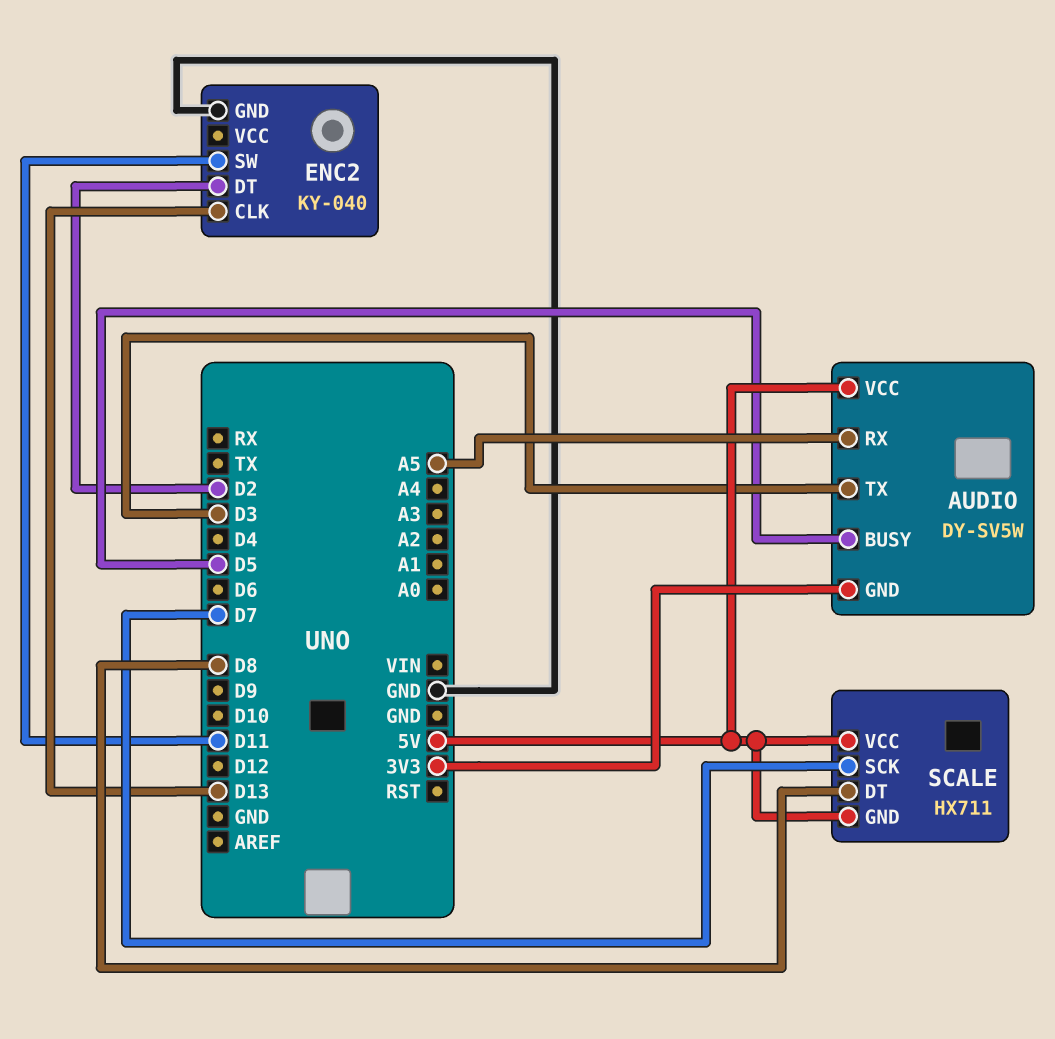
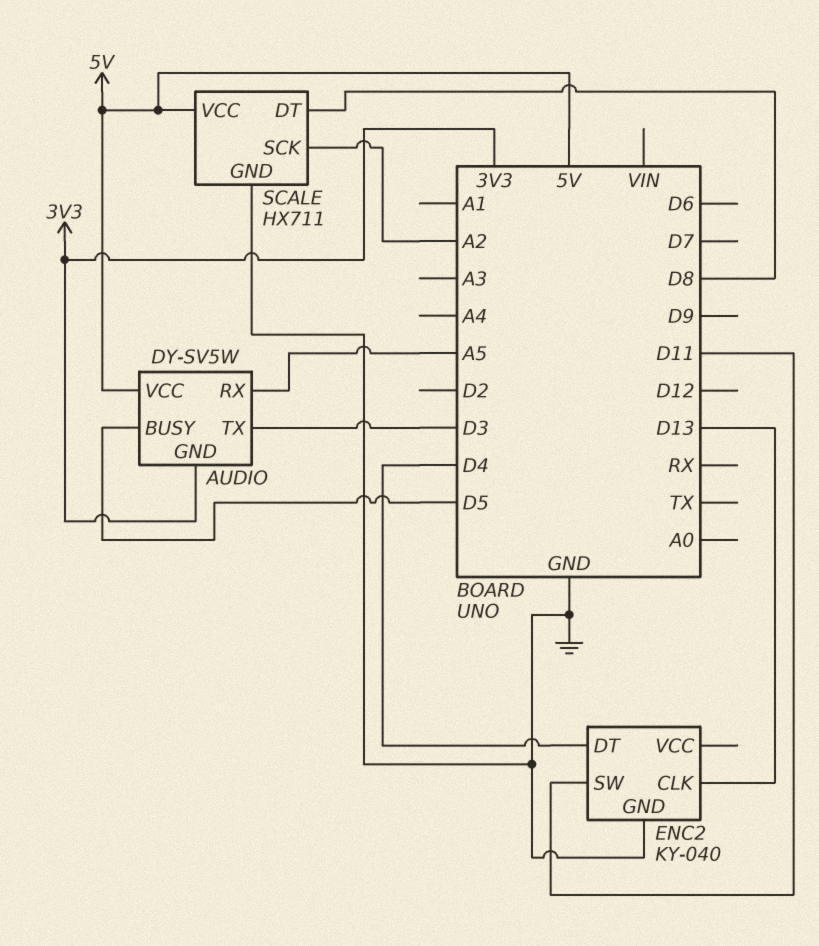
ENC2 pin DT: D2 -> D4
SCALE pin GND: 5V -> GND
SCALE pin SCK: D7 -> A2

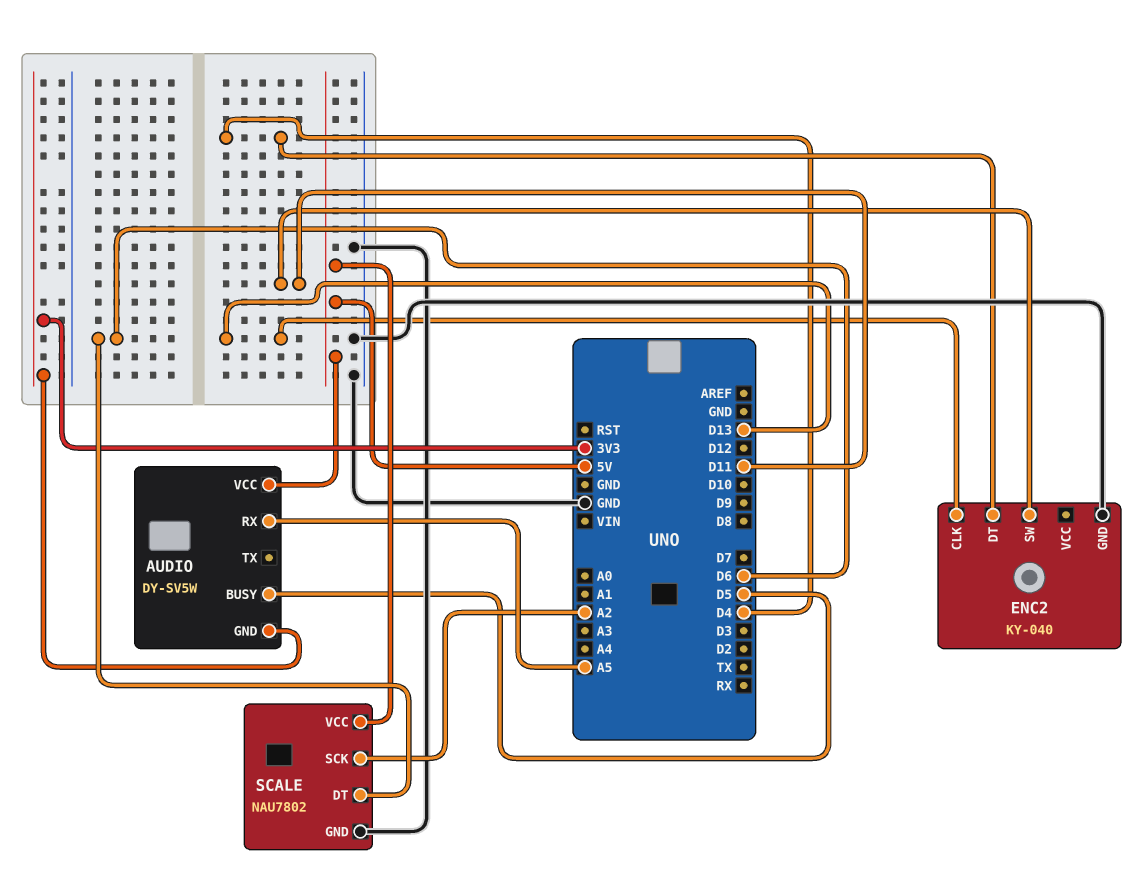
AUDIO pin TX: D3 -> none
SCALE: HX711 -> NAU7802
SCALE pin DT: D8 -> D6

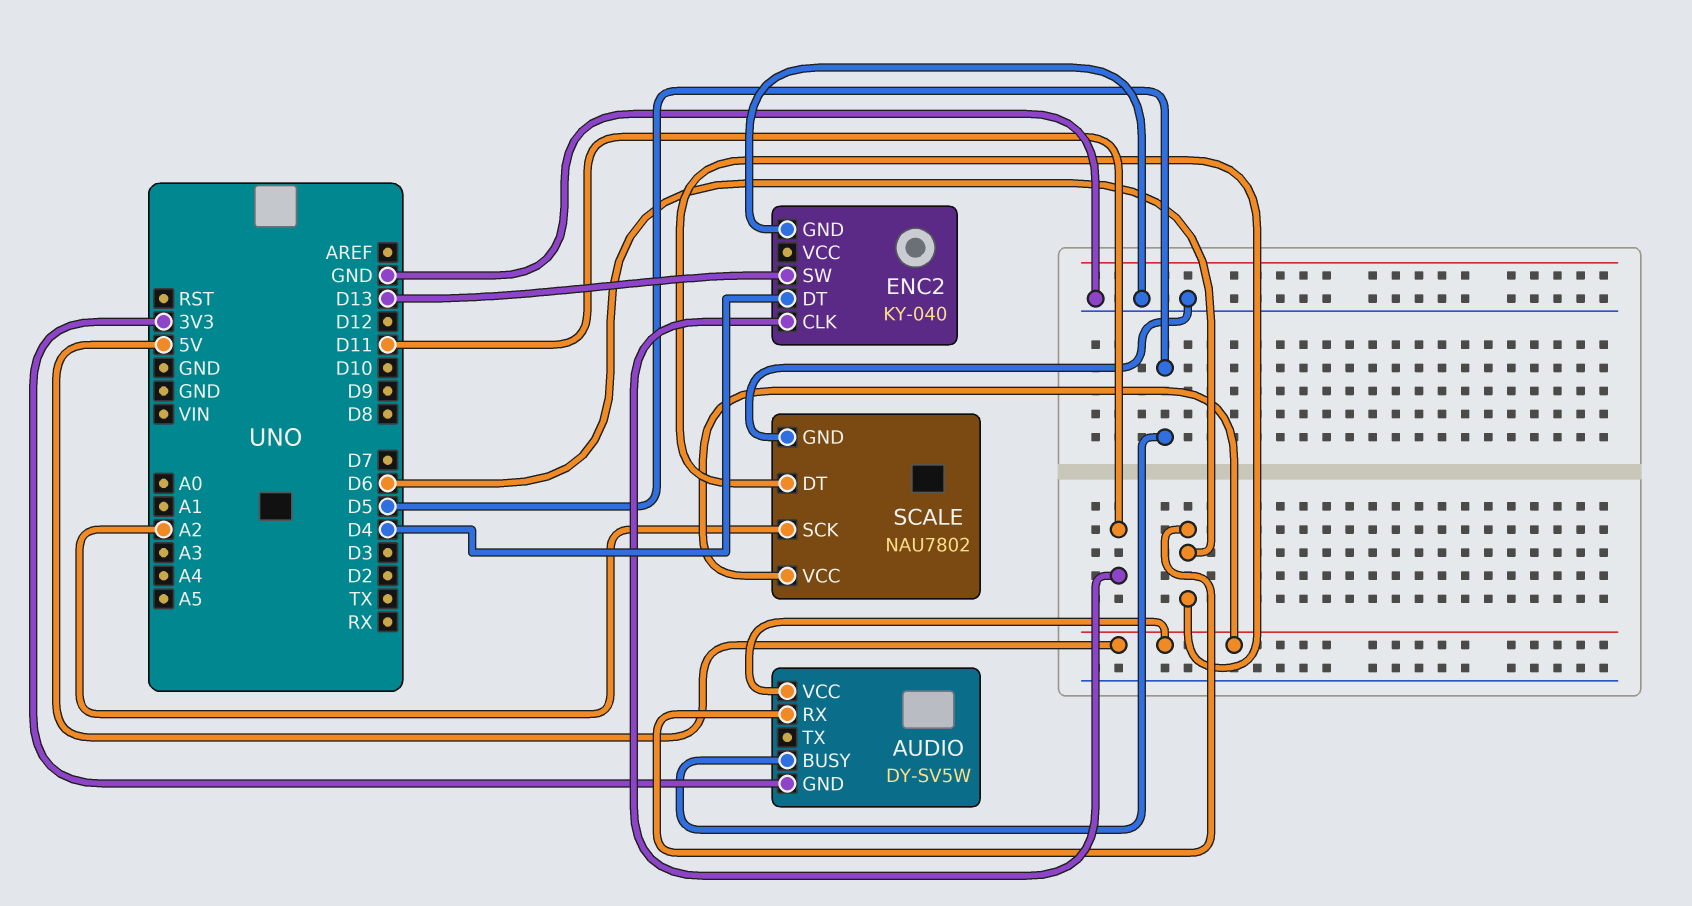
AUDIO pin RX: A5 -> D6
ENC2 pin CLK: D13 -> D11
ENC2 pin SW: D11 -> D13

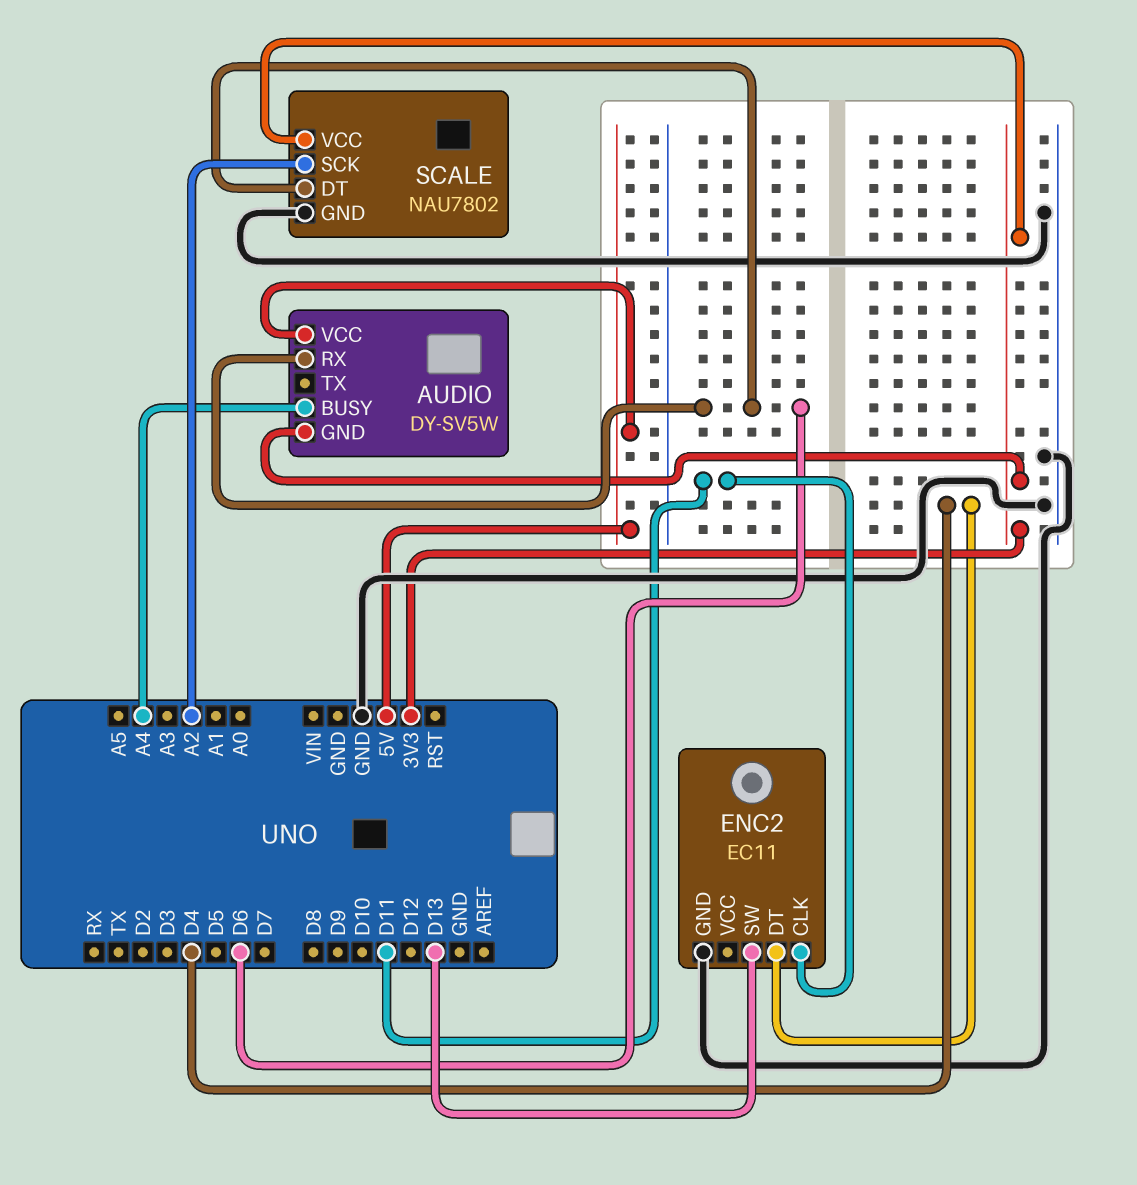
AUDIO pin BUSY: D5 -> A4
ENC2: KY-040 -> EC11
SCALE pin VCC: 5V -> 3V3

